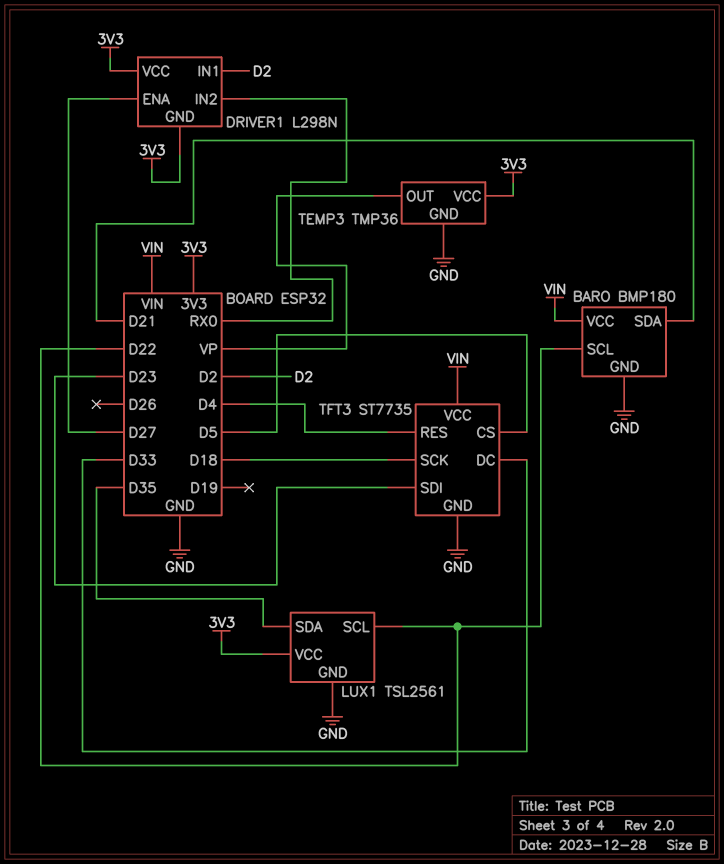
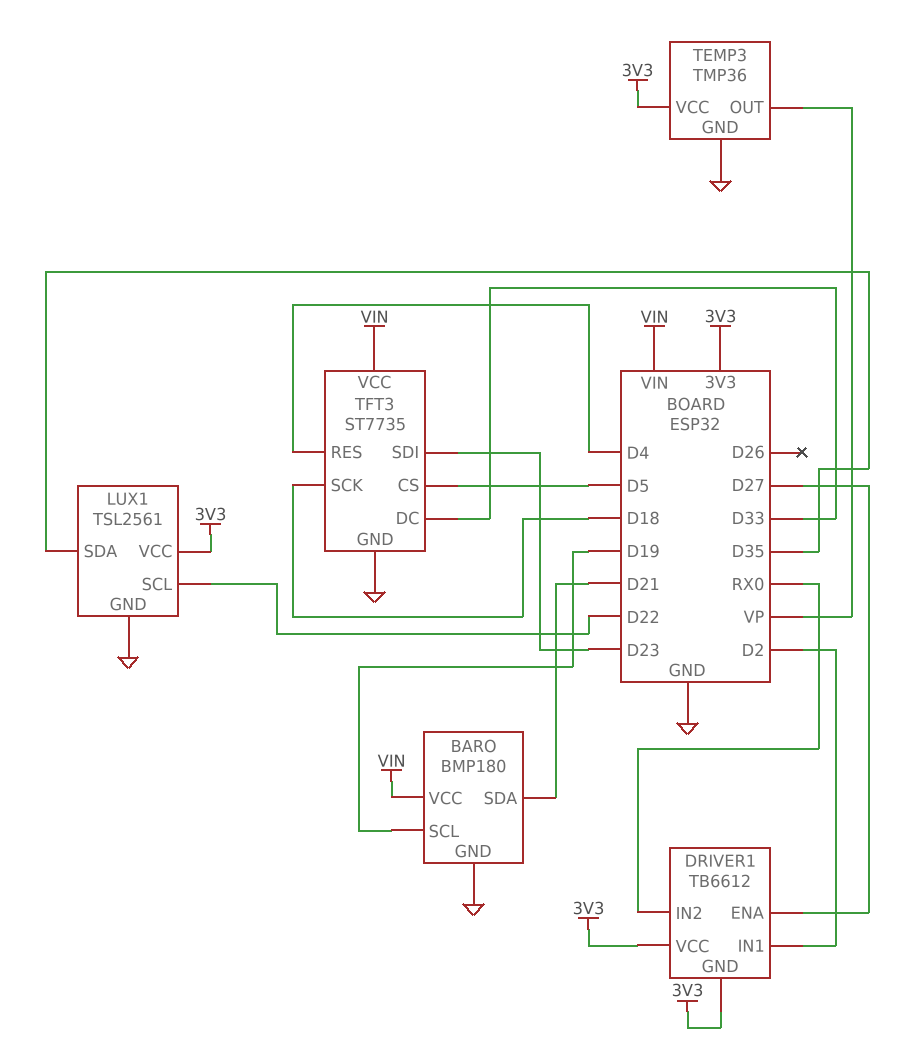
BARO pin SCL: D22 -> D19
DRIVER1: L298N -> TB6612

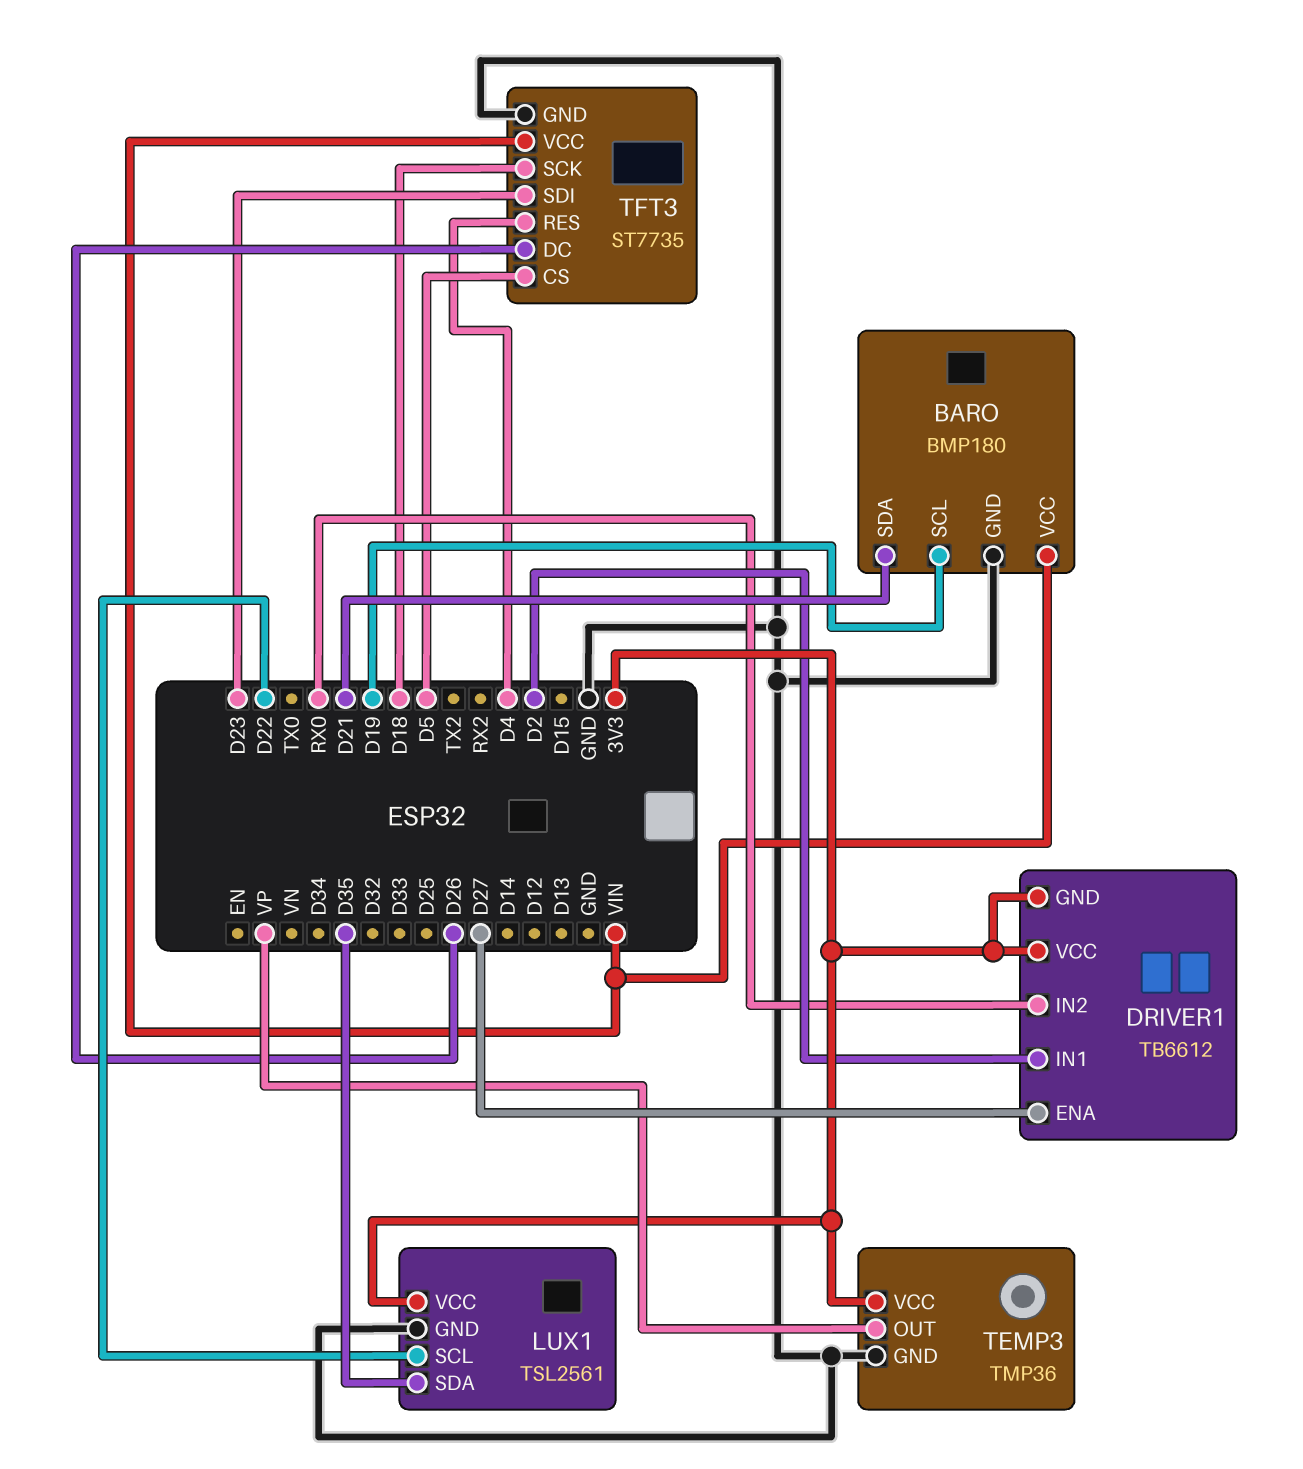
TFT3 pin DC: D33 -> D26

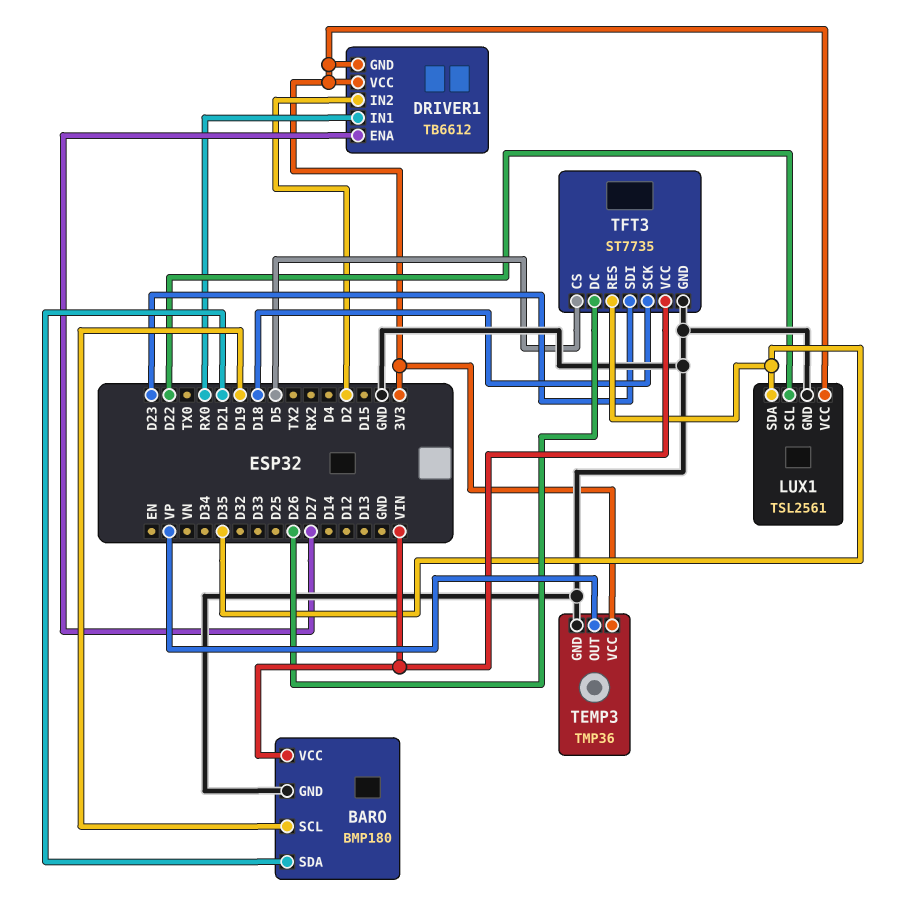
DRIVER1 pin IN1: D2 -> RX0
DRIVER1 pin IN2: RX0 -> D2
TFT3 pin RES: D4 -> D35

